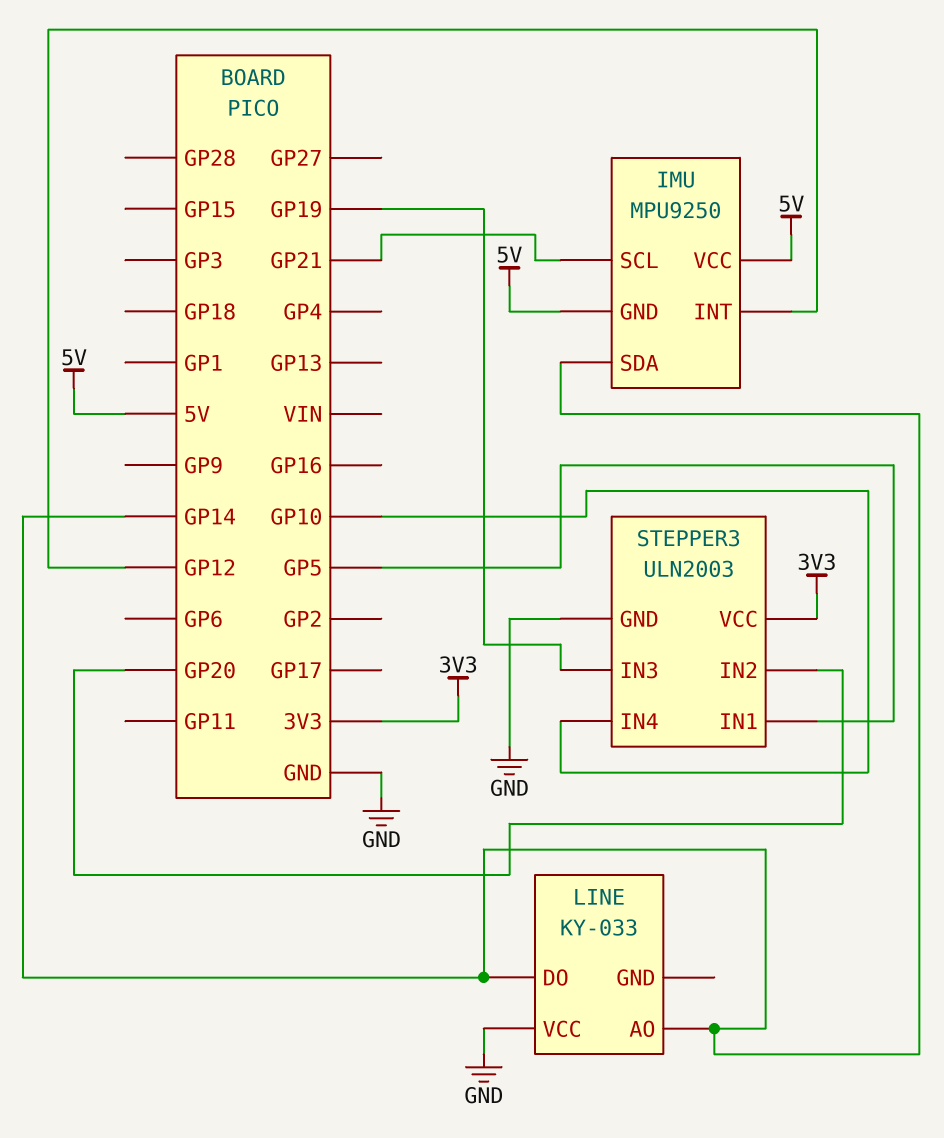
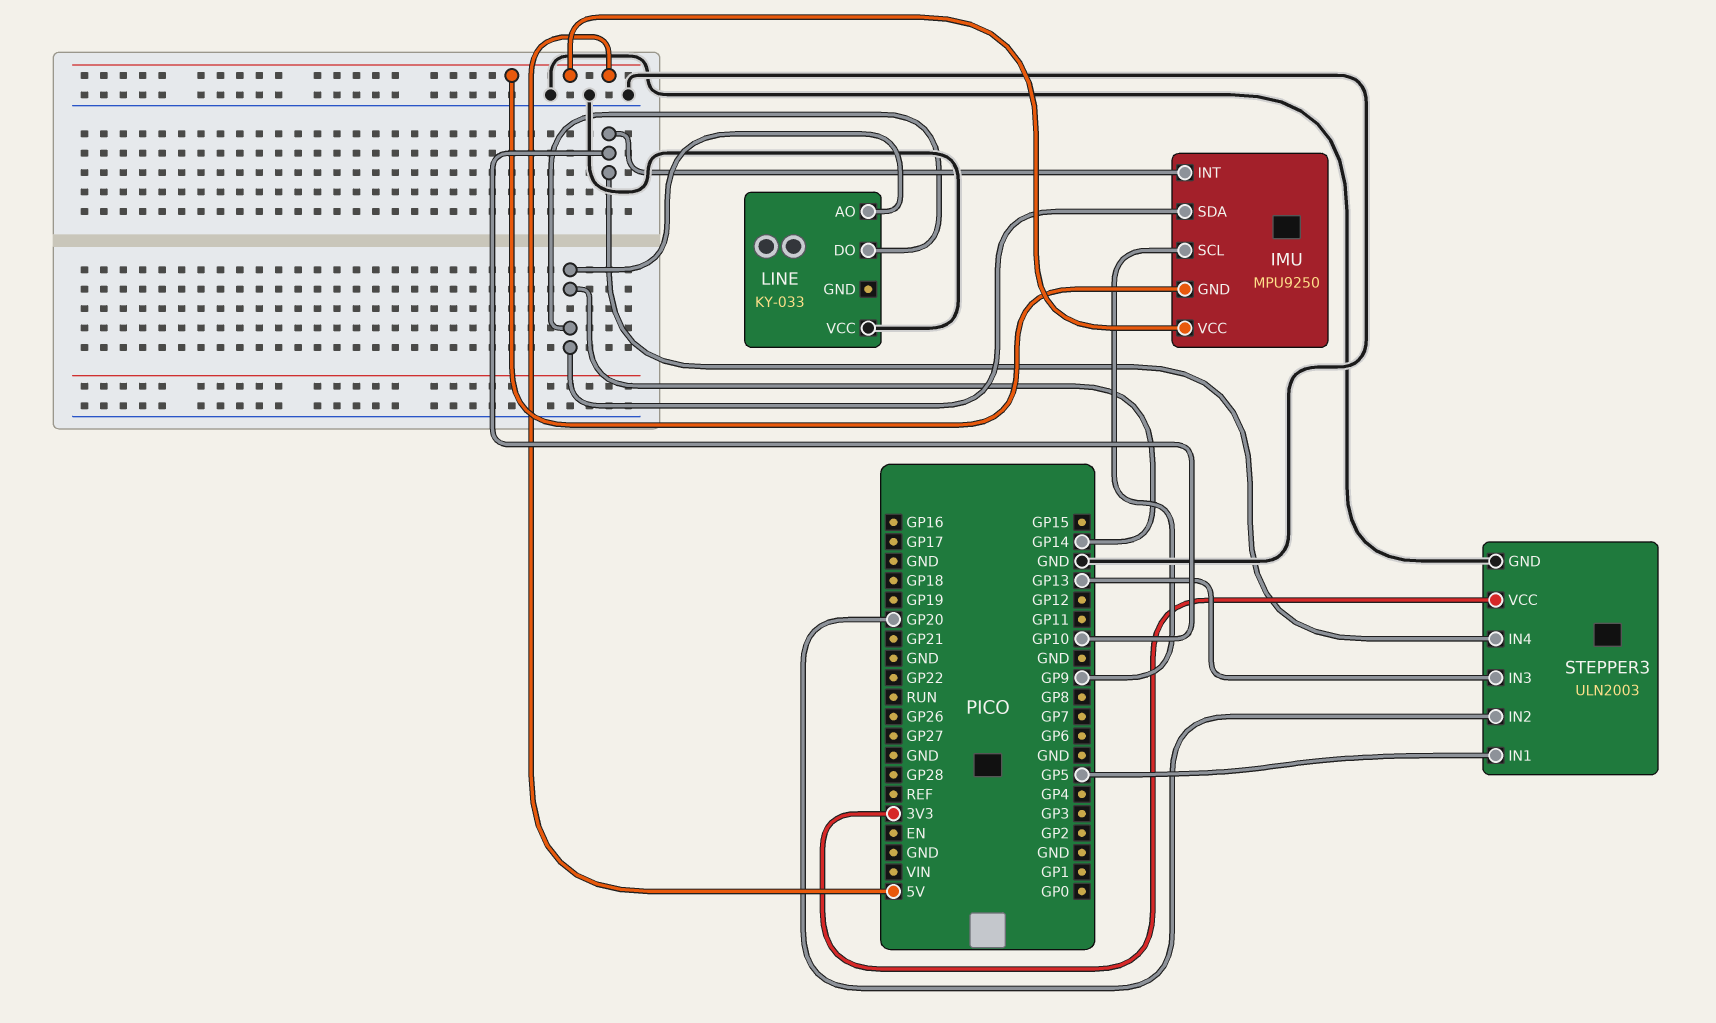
IMU pin INT: GP12 -> GP10
IMU pin SCL: GP21 -> GP9
STEPPER3 pin IN3: GP19 -> GP13

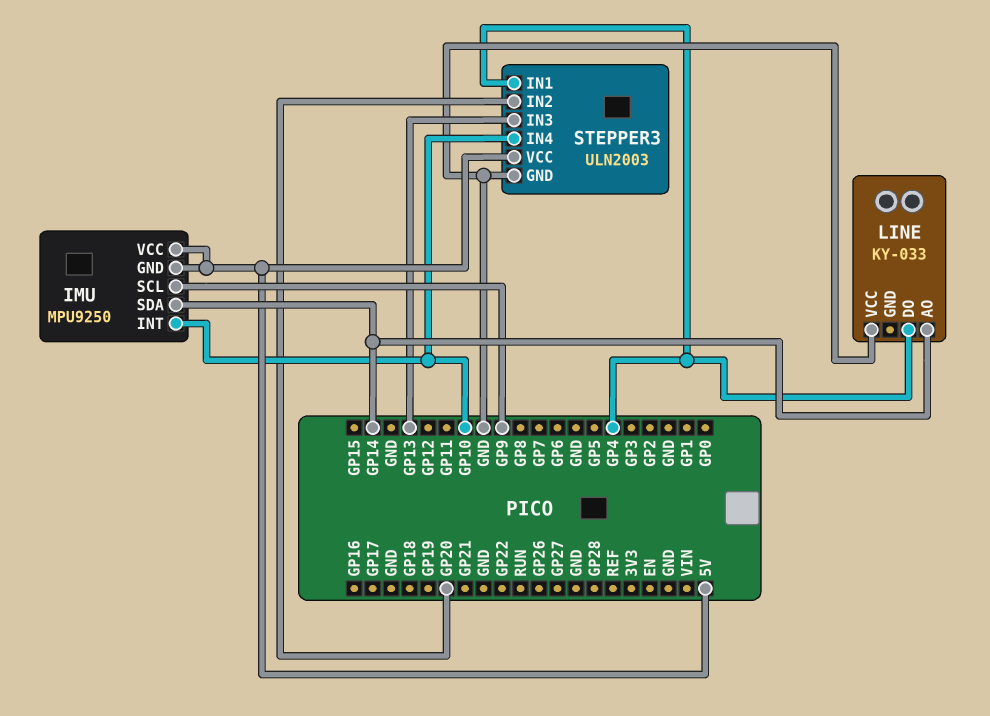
LINE pin DO: GP14 -> GP4
STEPPER3 pin IN1: GP5 -> GP4
STEPPER3 pin VCC: 3V3 -> 5V

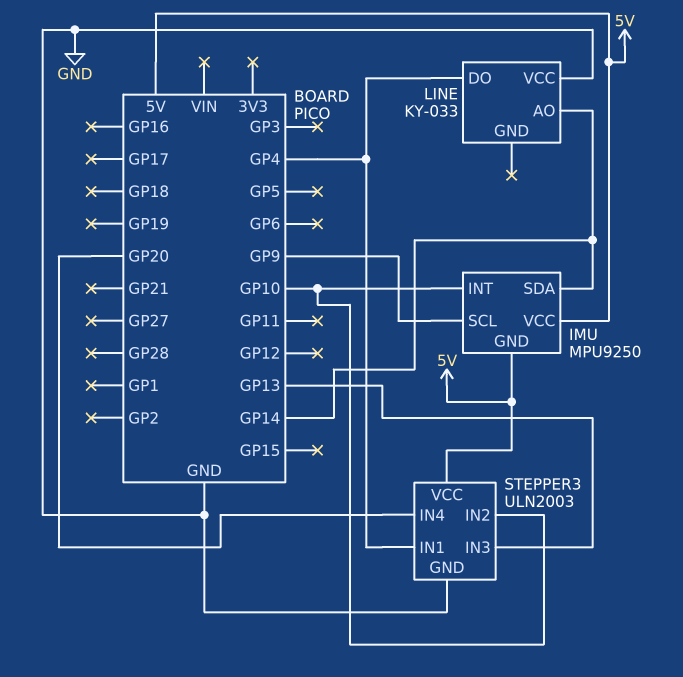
STEPPER3 pin IN2: GP20 -> GP10
STEPPER3 pin IN4: GP10 -> GP20

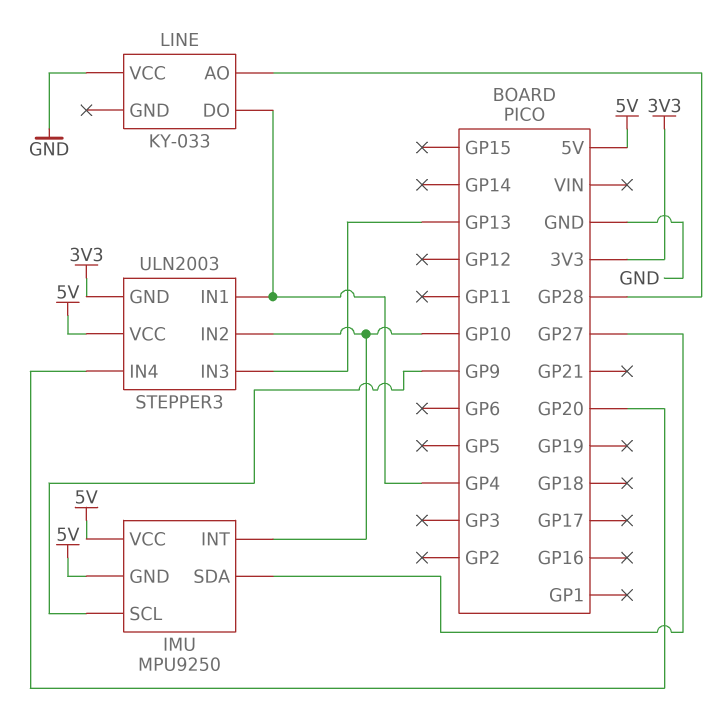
IMU pin SDA: GP14 -> GP27
LINE pin AO: GP14 -> GP28
STEPPER3 pin GND: GND -> 3V3

